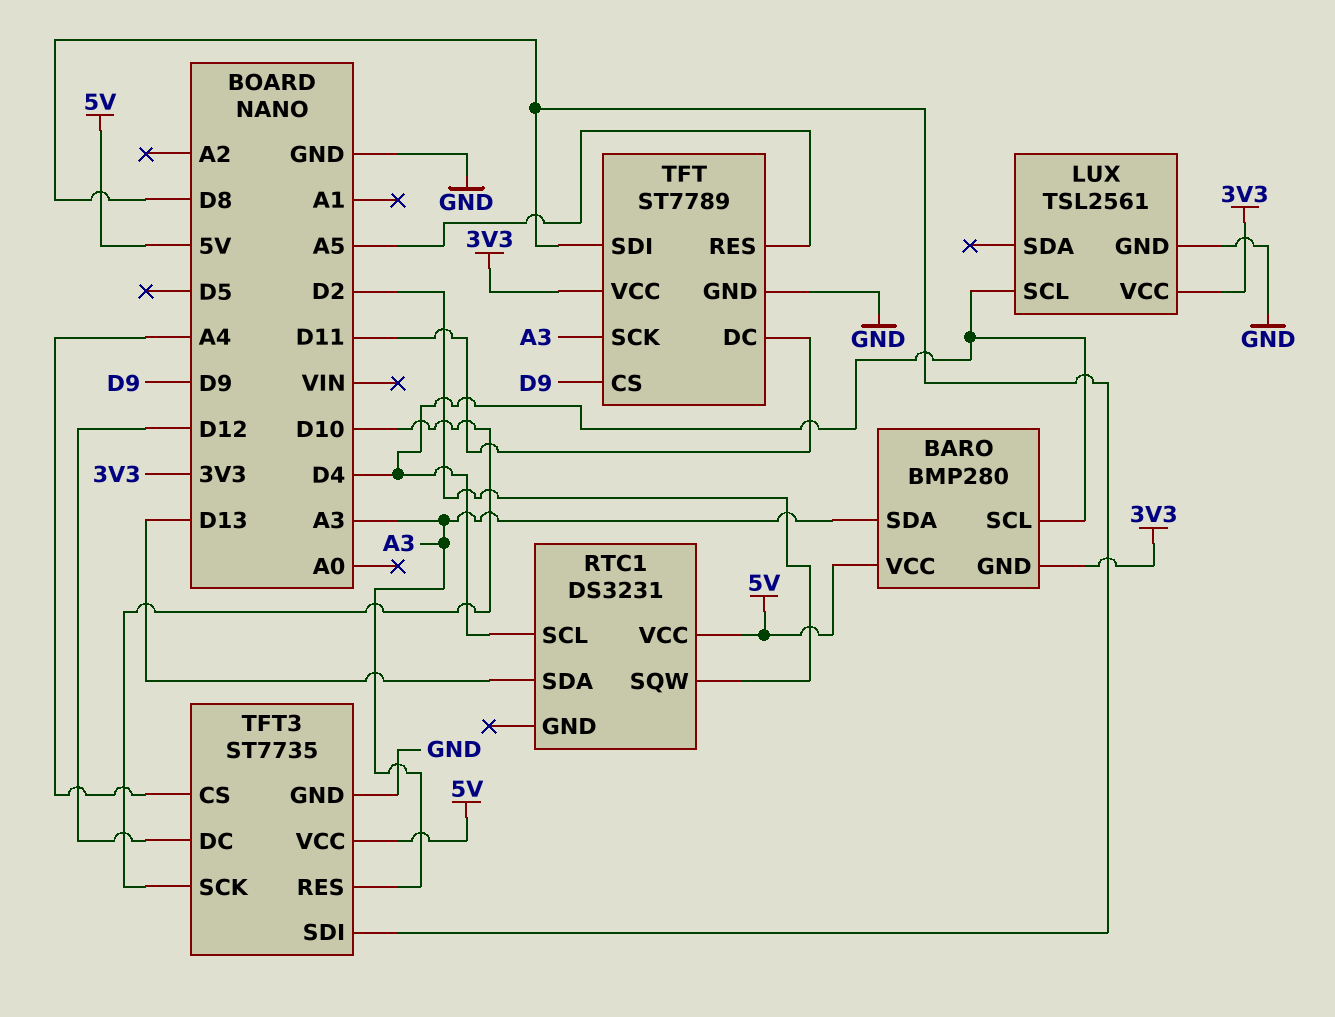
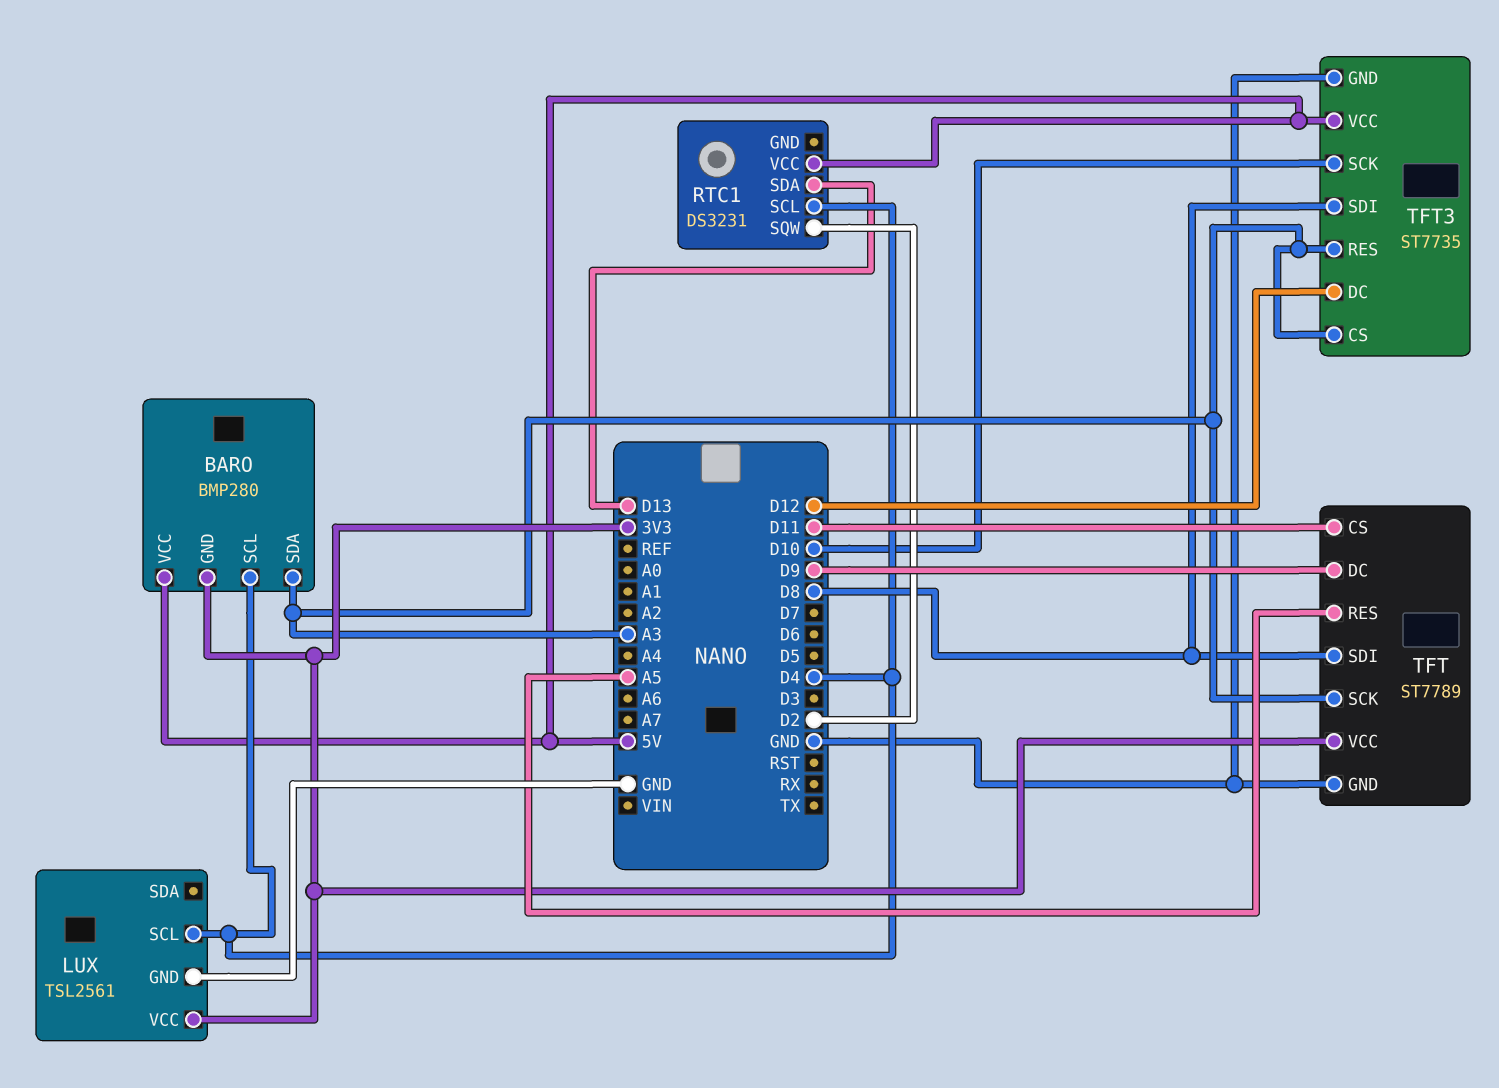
TFT pin CS: D9 -> D11
TFT pin DC: D11 -> D9
TFT3 pin CS: A4 -> A3

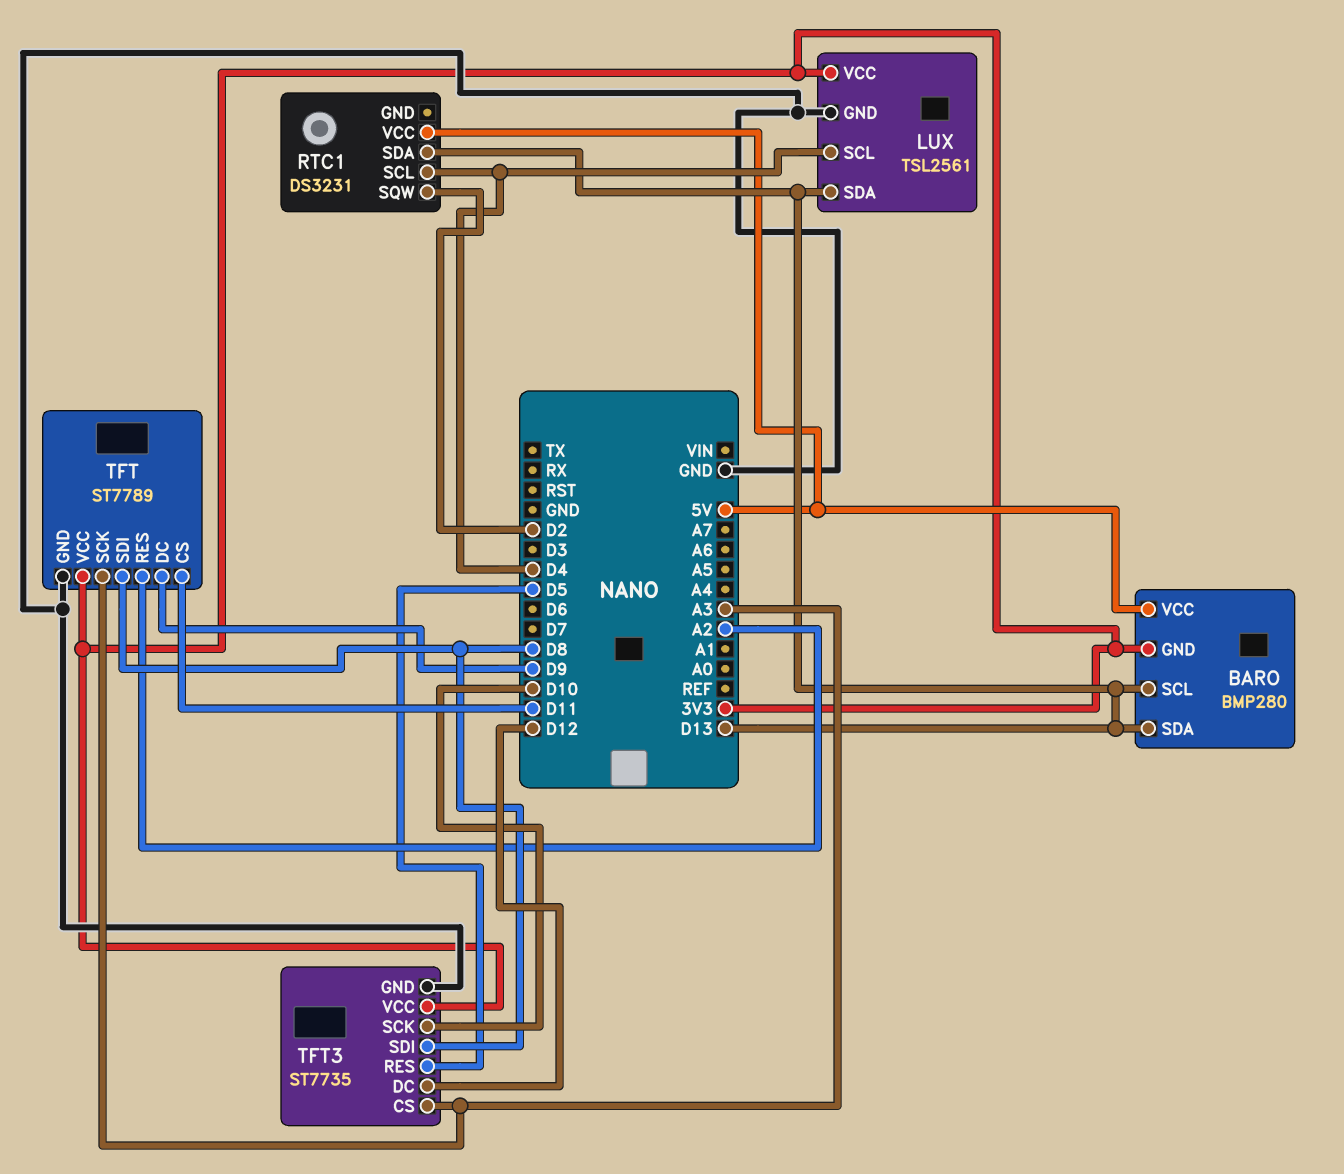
BARO pin SCL: D4 -> D13
BARO pin SDA: A3 -> D13
LUX pin SDA: none -> D13
TFT pin RES: A5 -> A2
TFT3 pin RES: A3 -> D5
TFT3 pin VCC: 5V -> 3V3

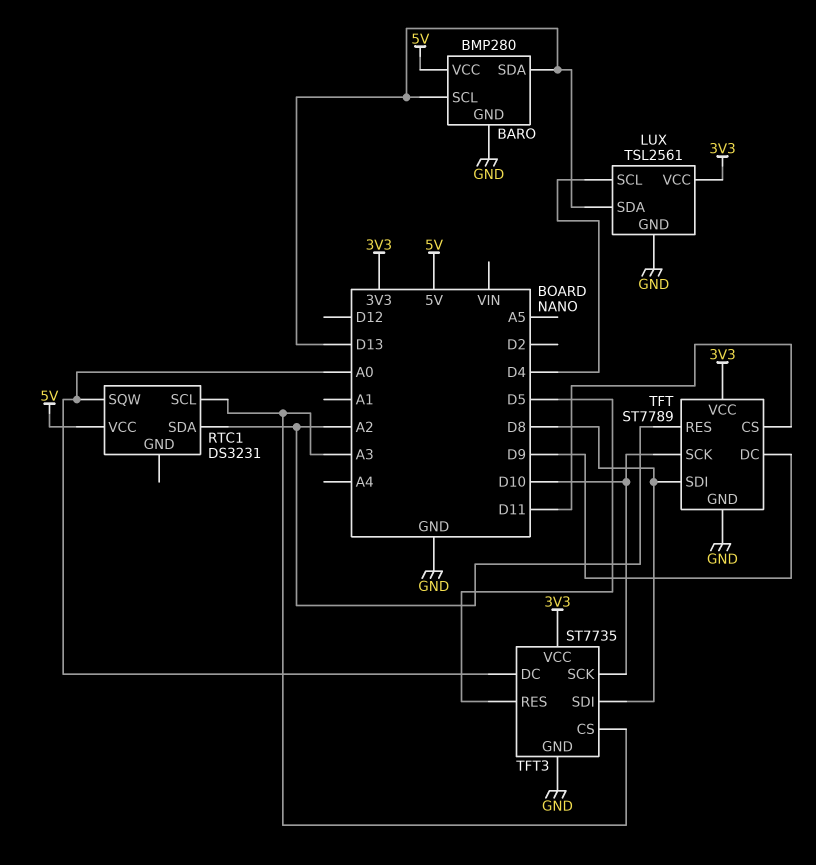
BARO pin GND: 3V3 -> GND
RTC1 pin SCL: D4 -> A3
RTC1 pin SDA: D13 -> A2
RTC1 pin SQW: D2 -> A0
TFT pin SCK: A3 -> D10
TFT3 pin DC: D12 -> A0

